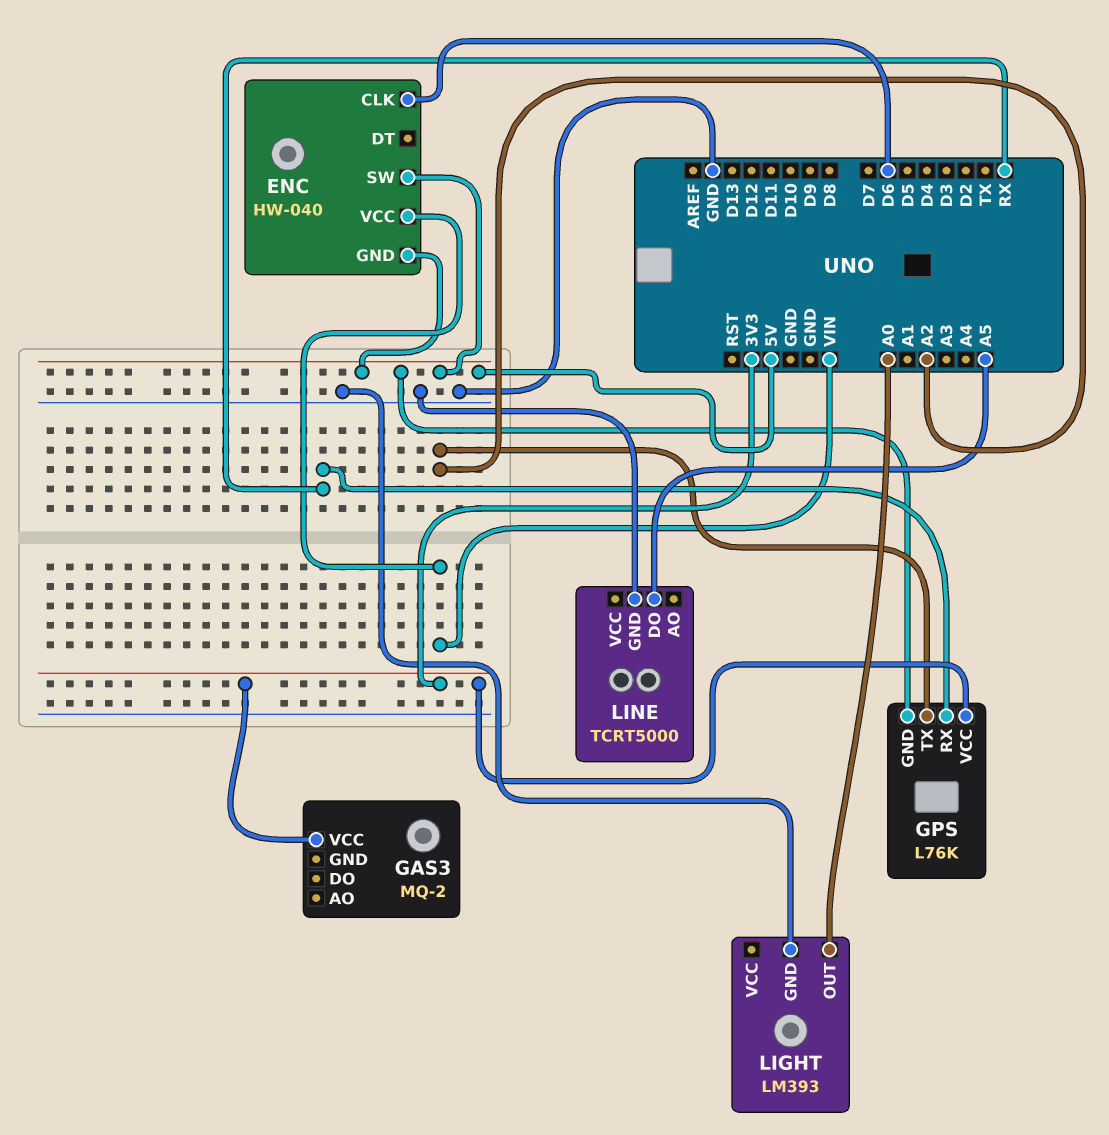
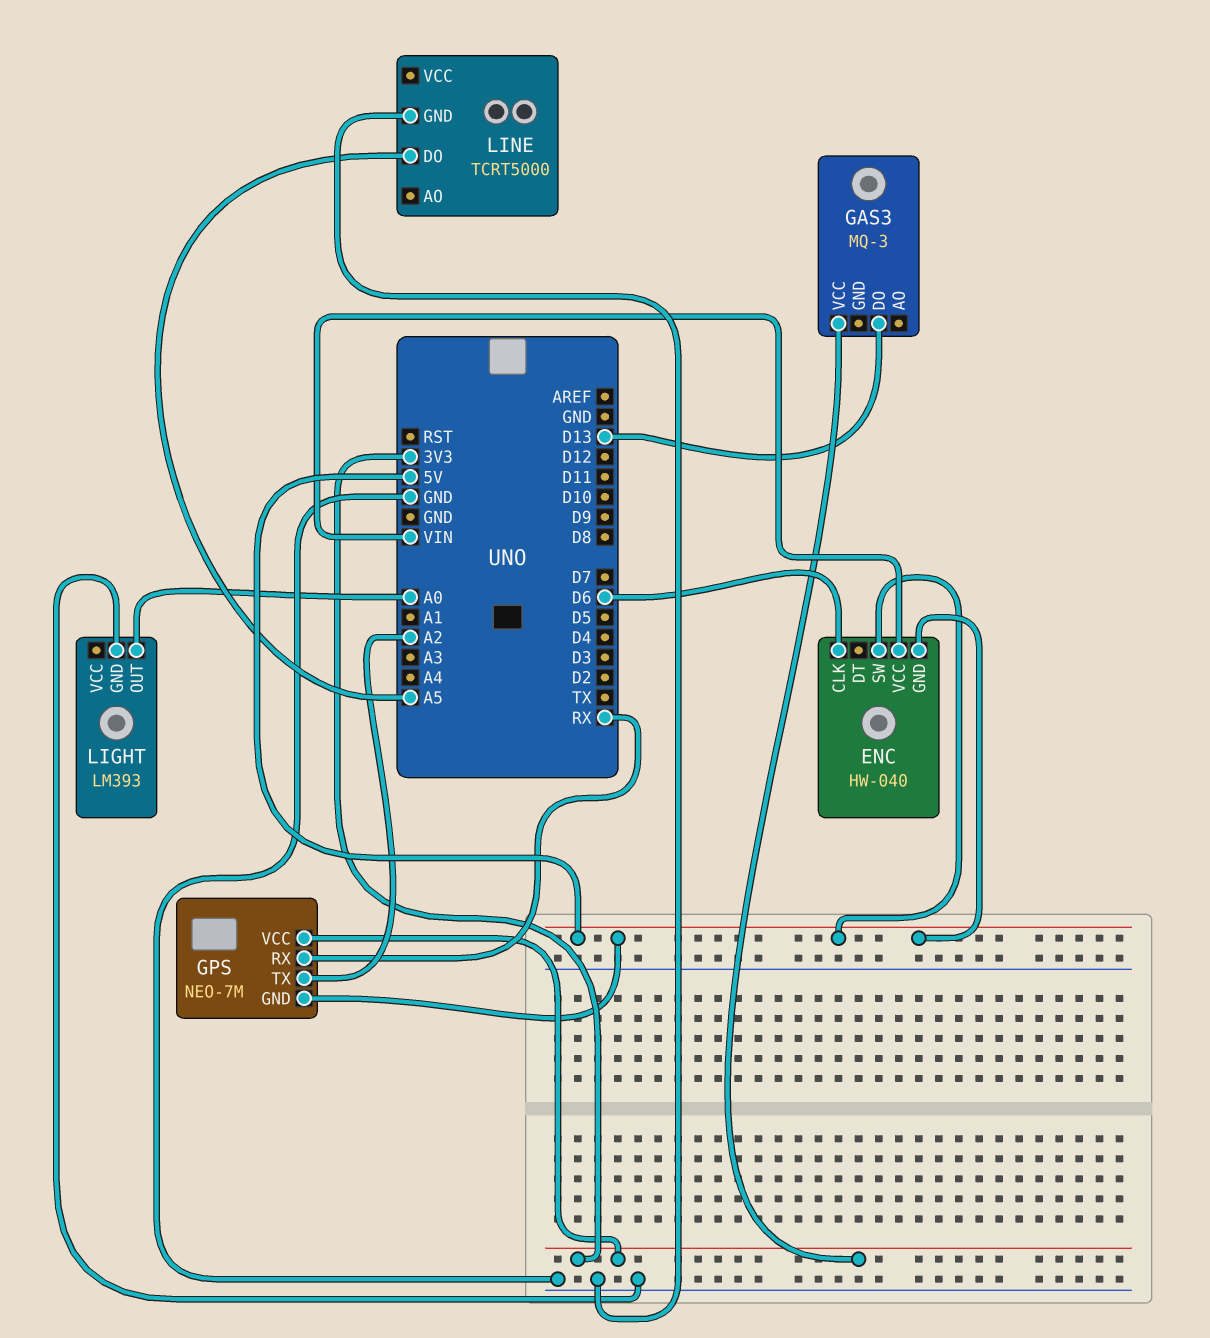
GAS3: MQ-2 -> MQ-3
GAS3 pin DO: none -> D13
GPS: L76K -> NEO-7M

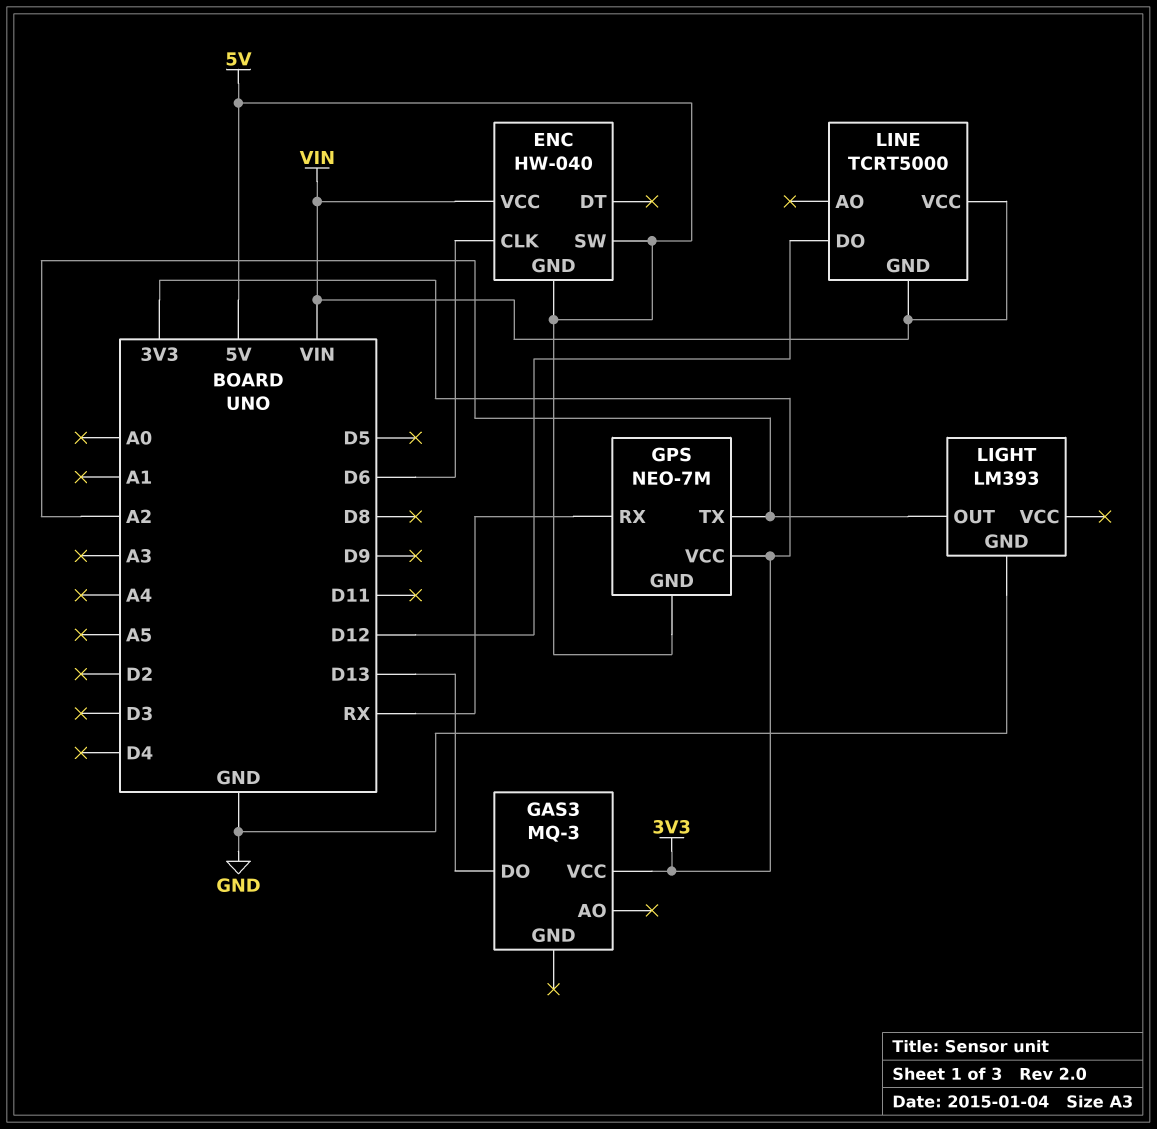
LIGHT pin OUT: A0 -> A2
LINE pin DO: A5 -> D12
LINE pin GND: GND -> VIN
LINE pin VCC: none -> VIN

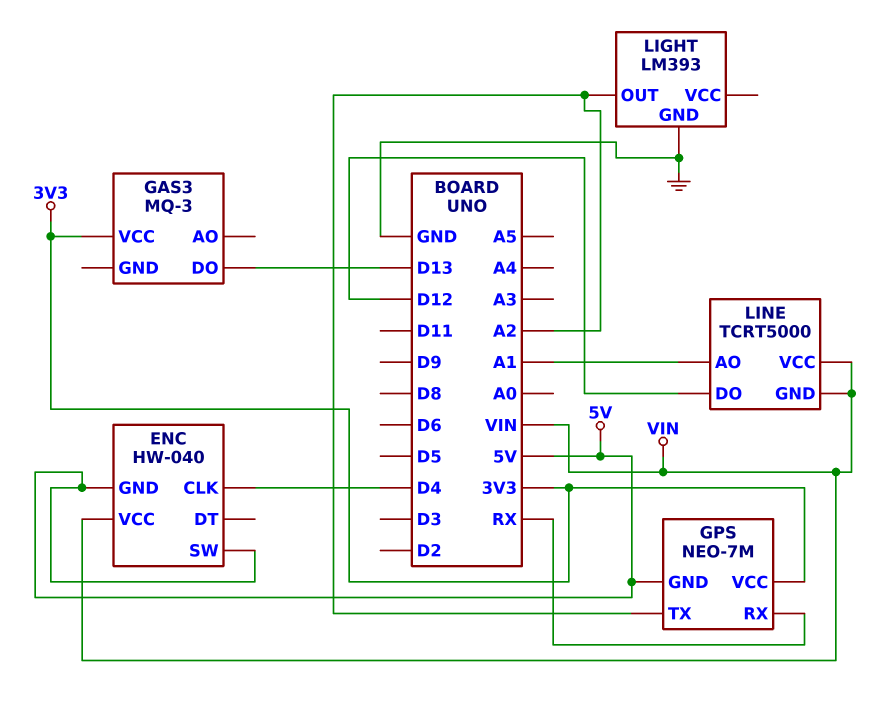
ENC pin CLK: D6 -> D4
LINE pin AO: none -> A1

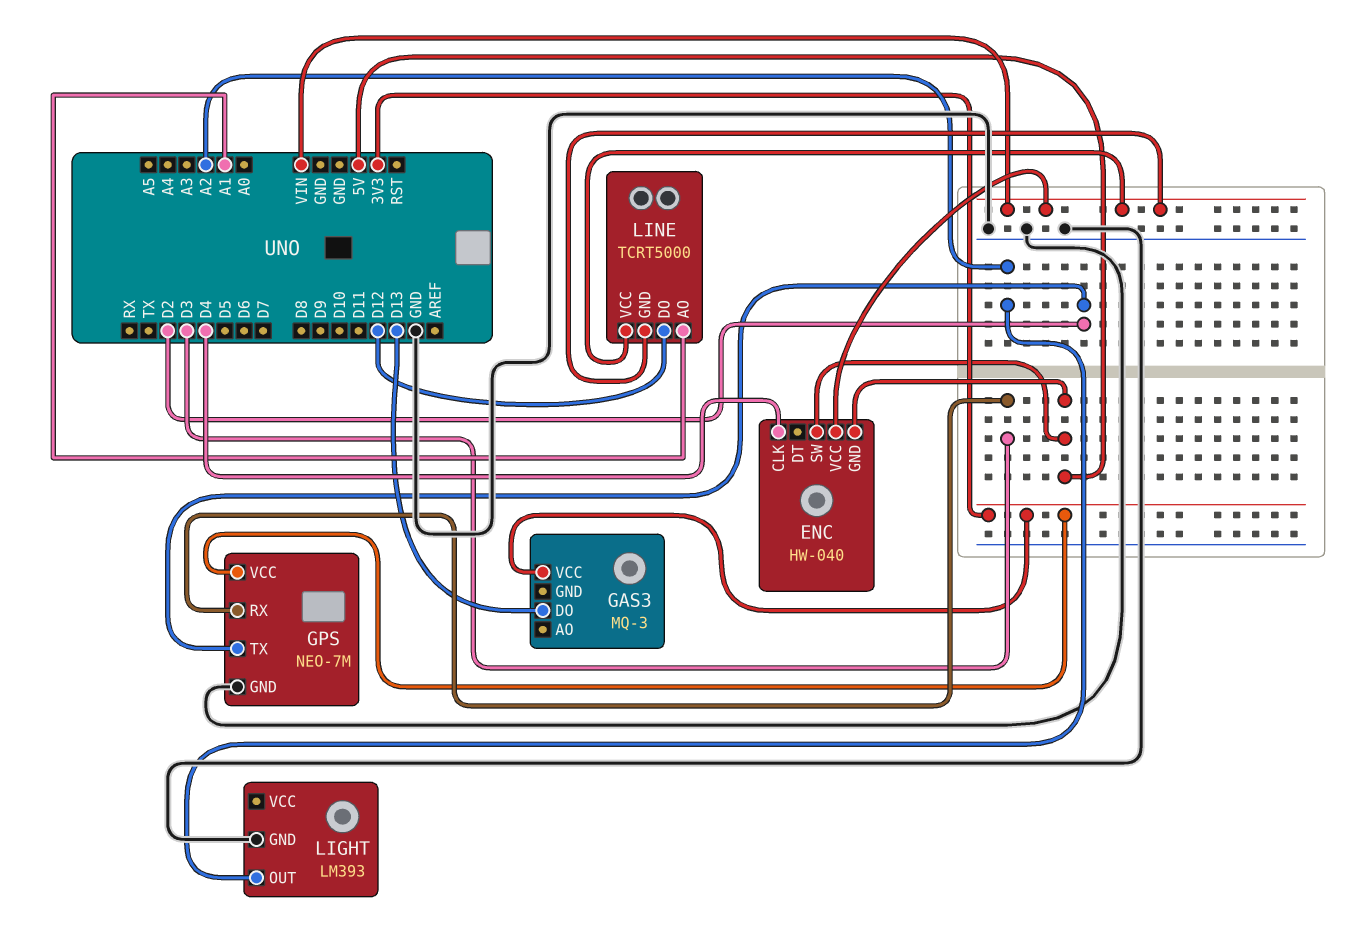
GPS pin GND: 5V -> GND
GPS pin RX: RX -> D3
GPS pin TX: A2 -> D2

